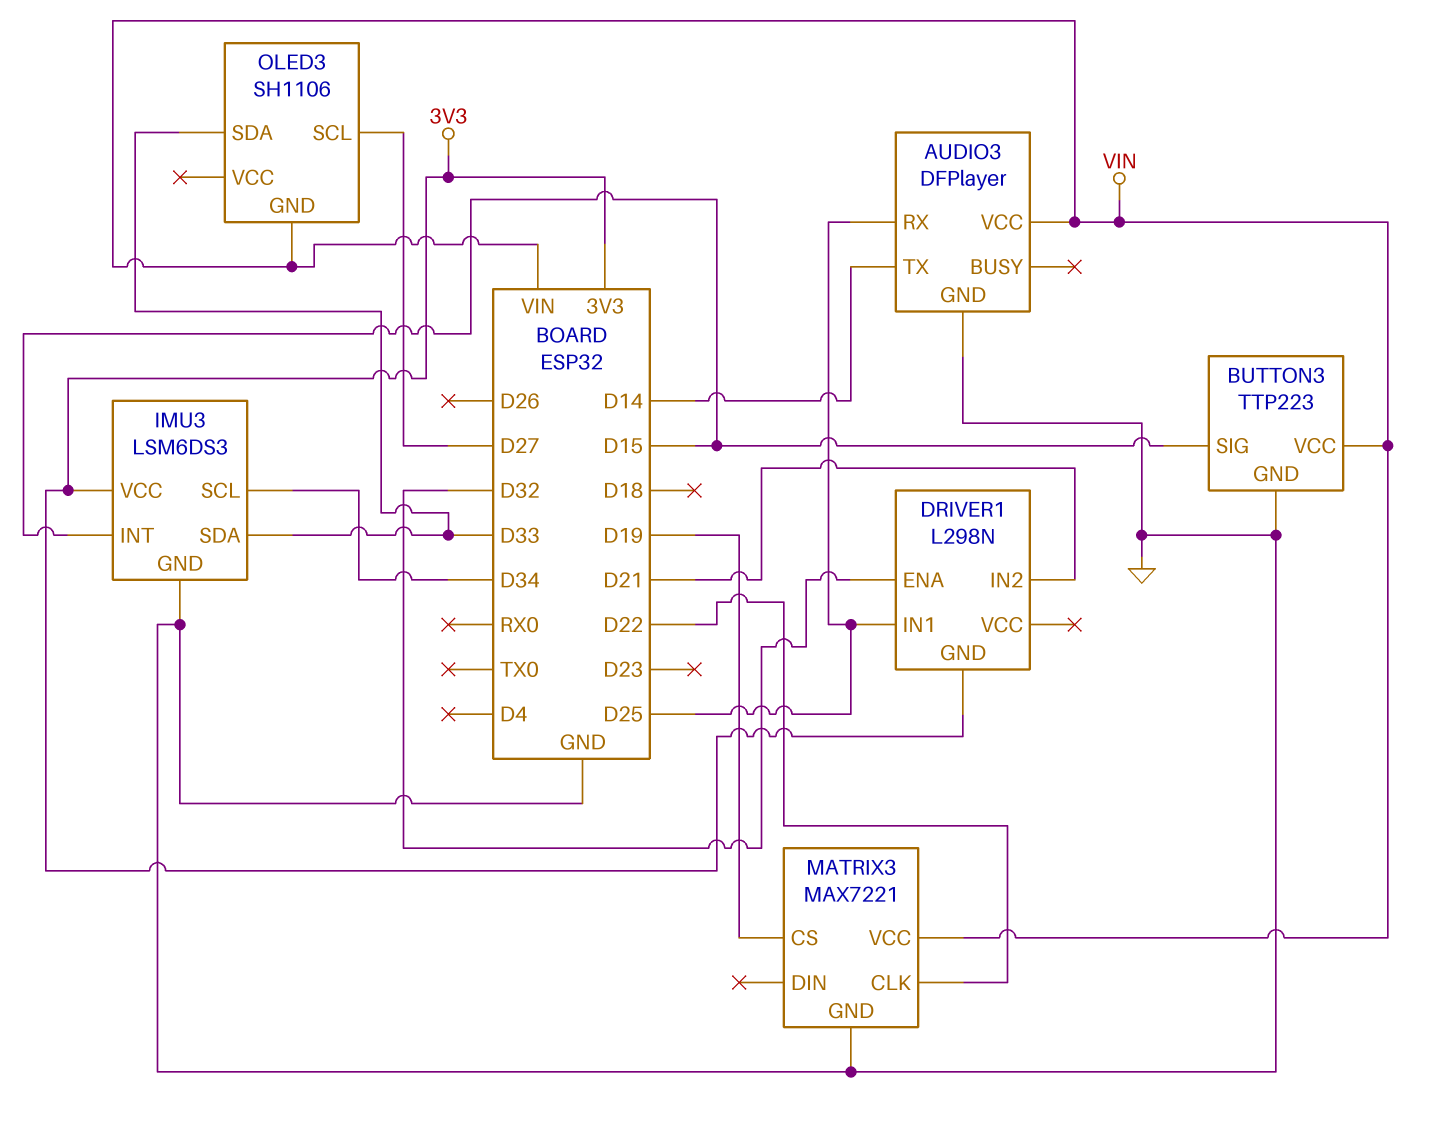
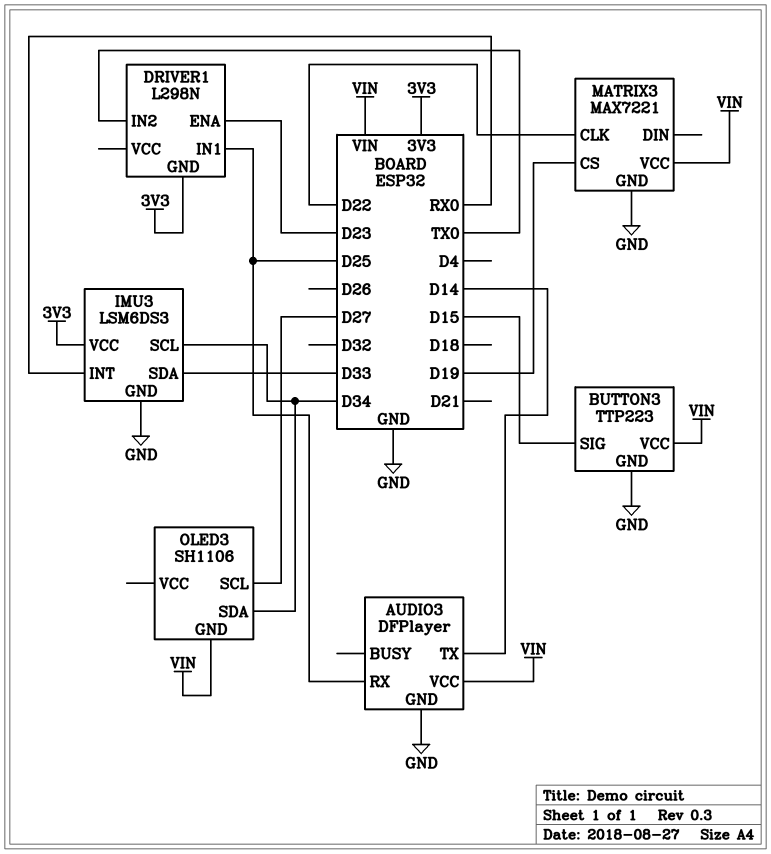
DRIVER1 pin ENA: D32 -> D23
DRIVER1 pin IN2: D21 -> TX0
IMU3 pin INT: D15 -> RX0
OLED3 pin SDA: D33 -> D34

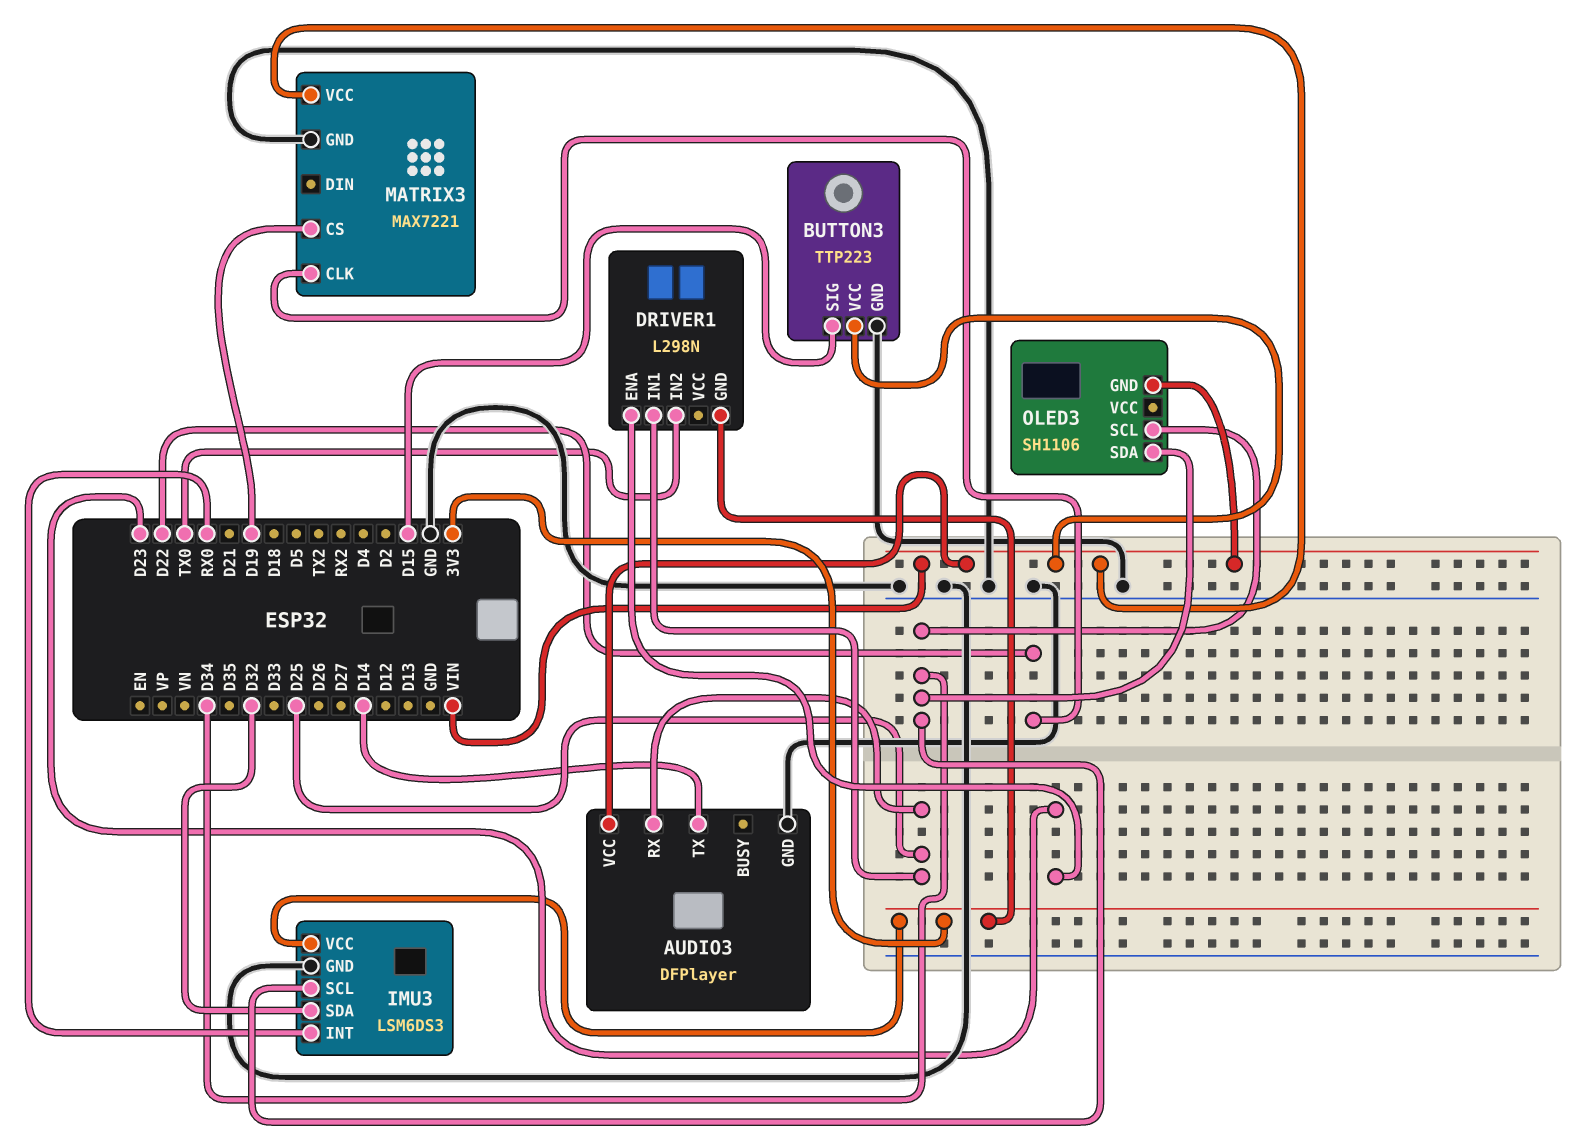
IMU3 pin SDA: D33 -> D32
OLED3 pin SCL: D27 -> D34

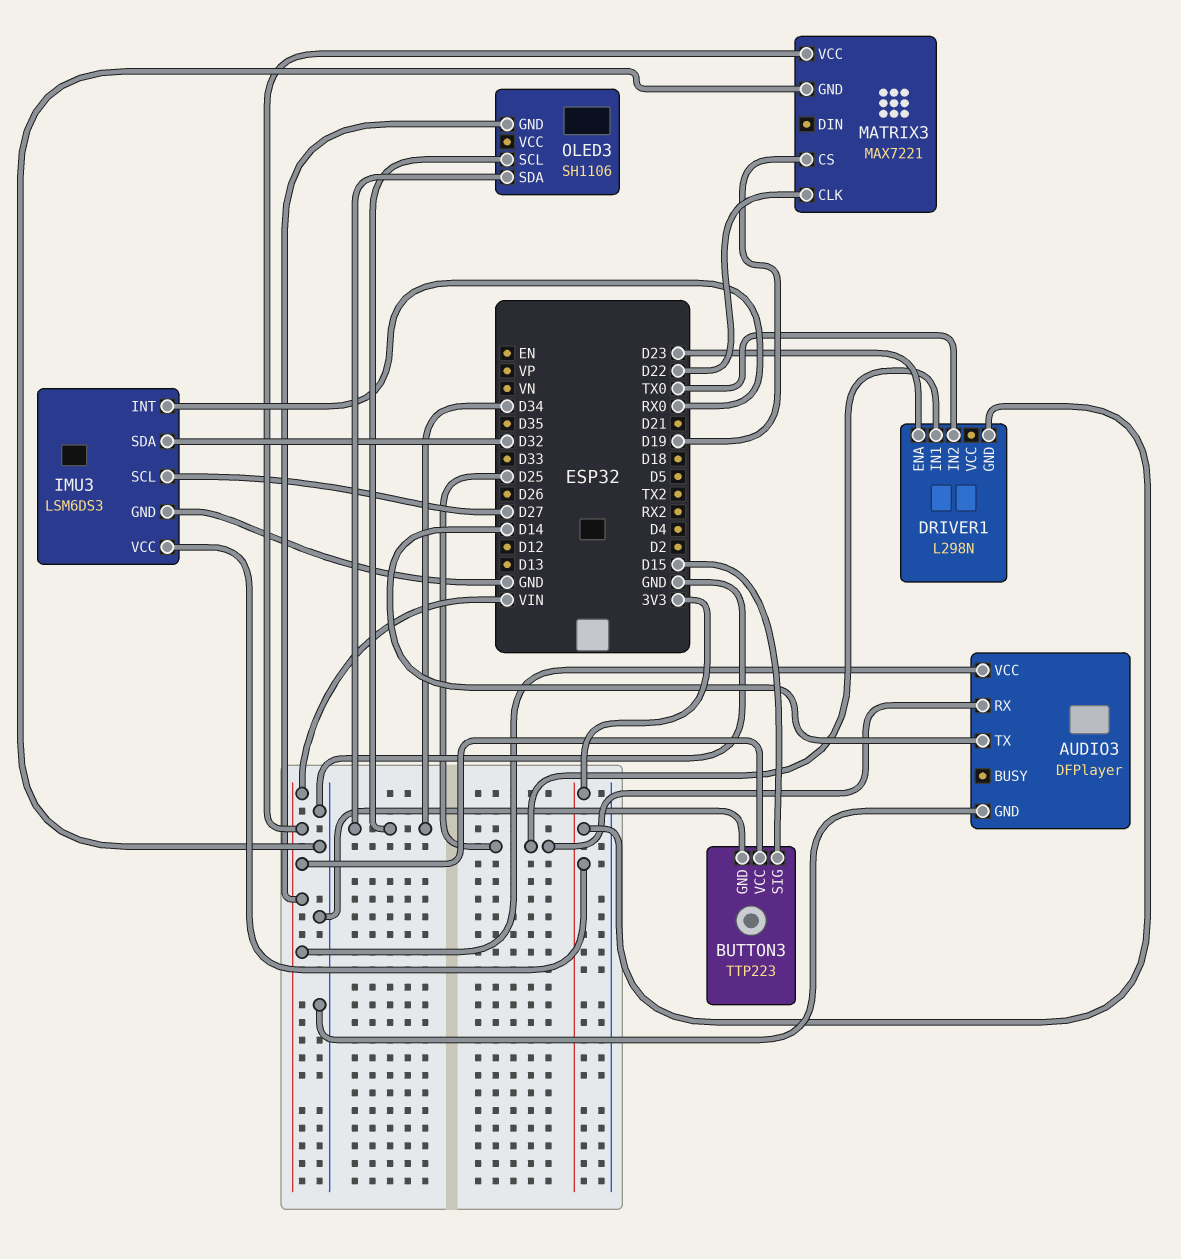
IMU3 pin SCL: D34 -> D27

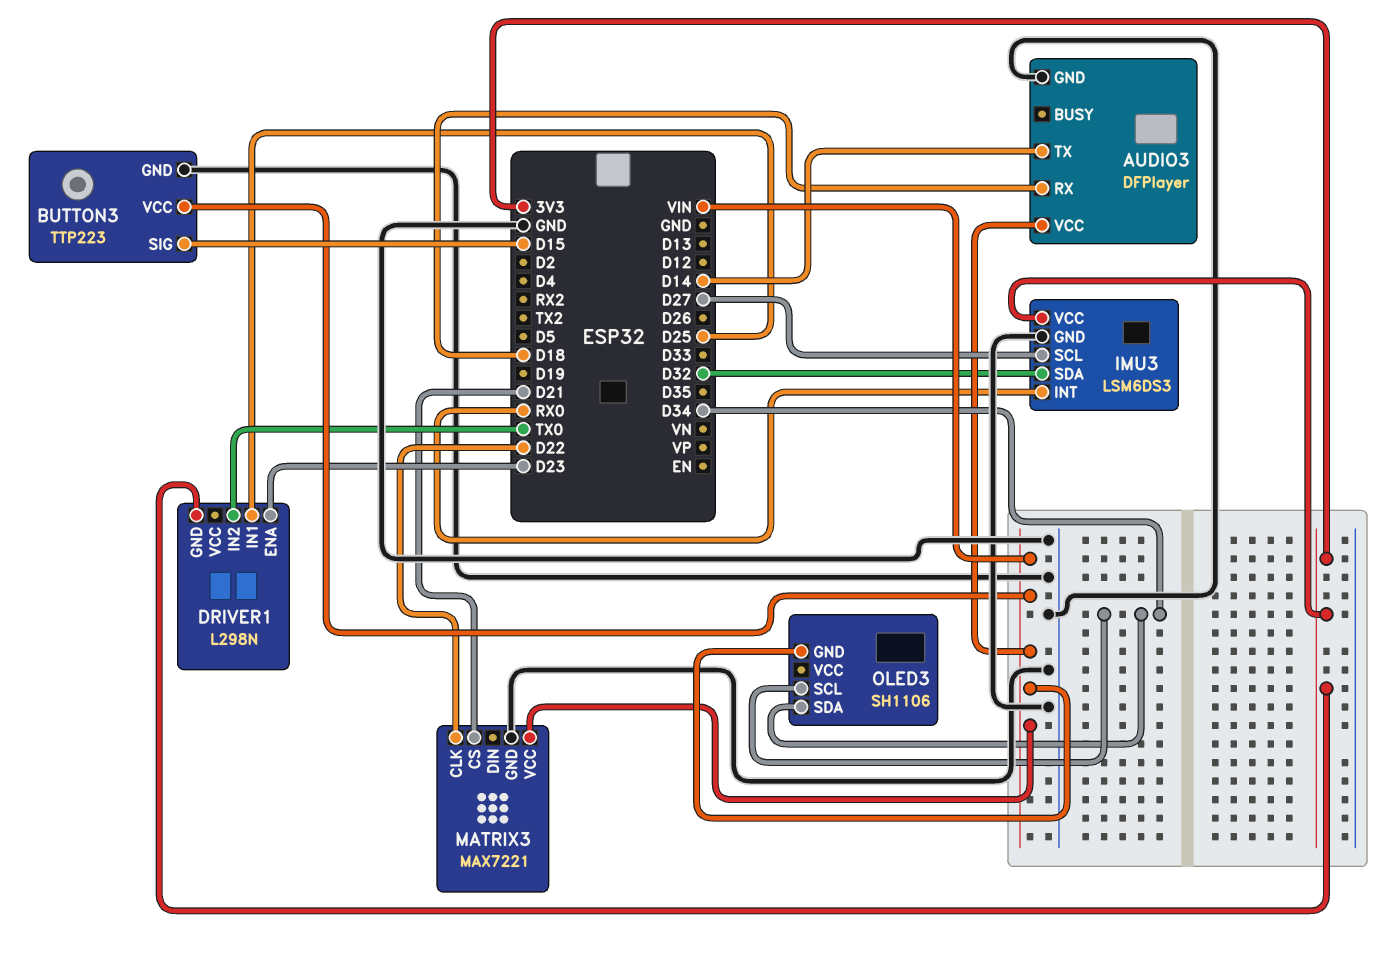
AUDIO3 pin RX: D25 -> D18
MATRIX3 pin CS: D19 -> D21

